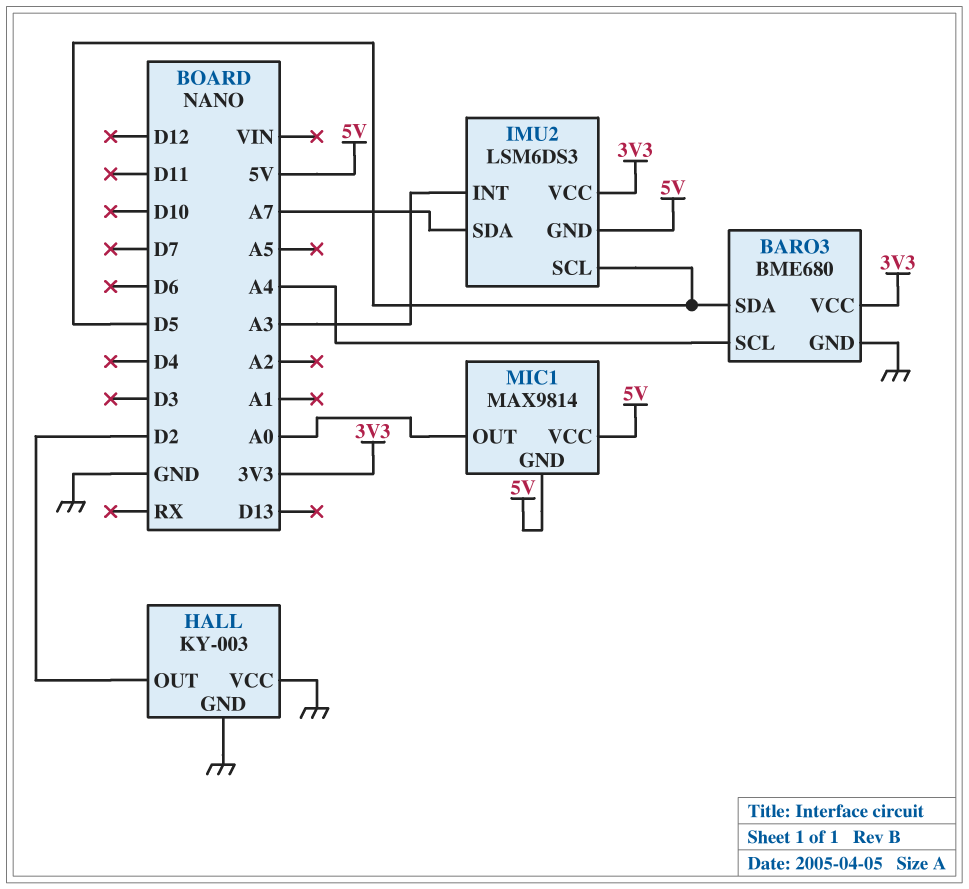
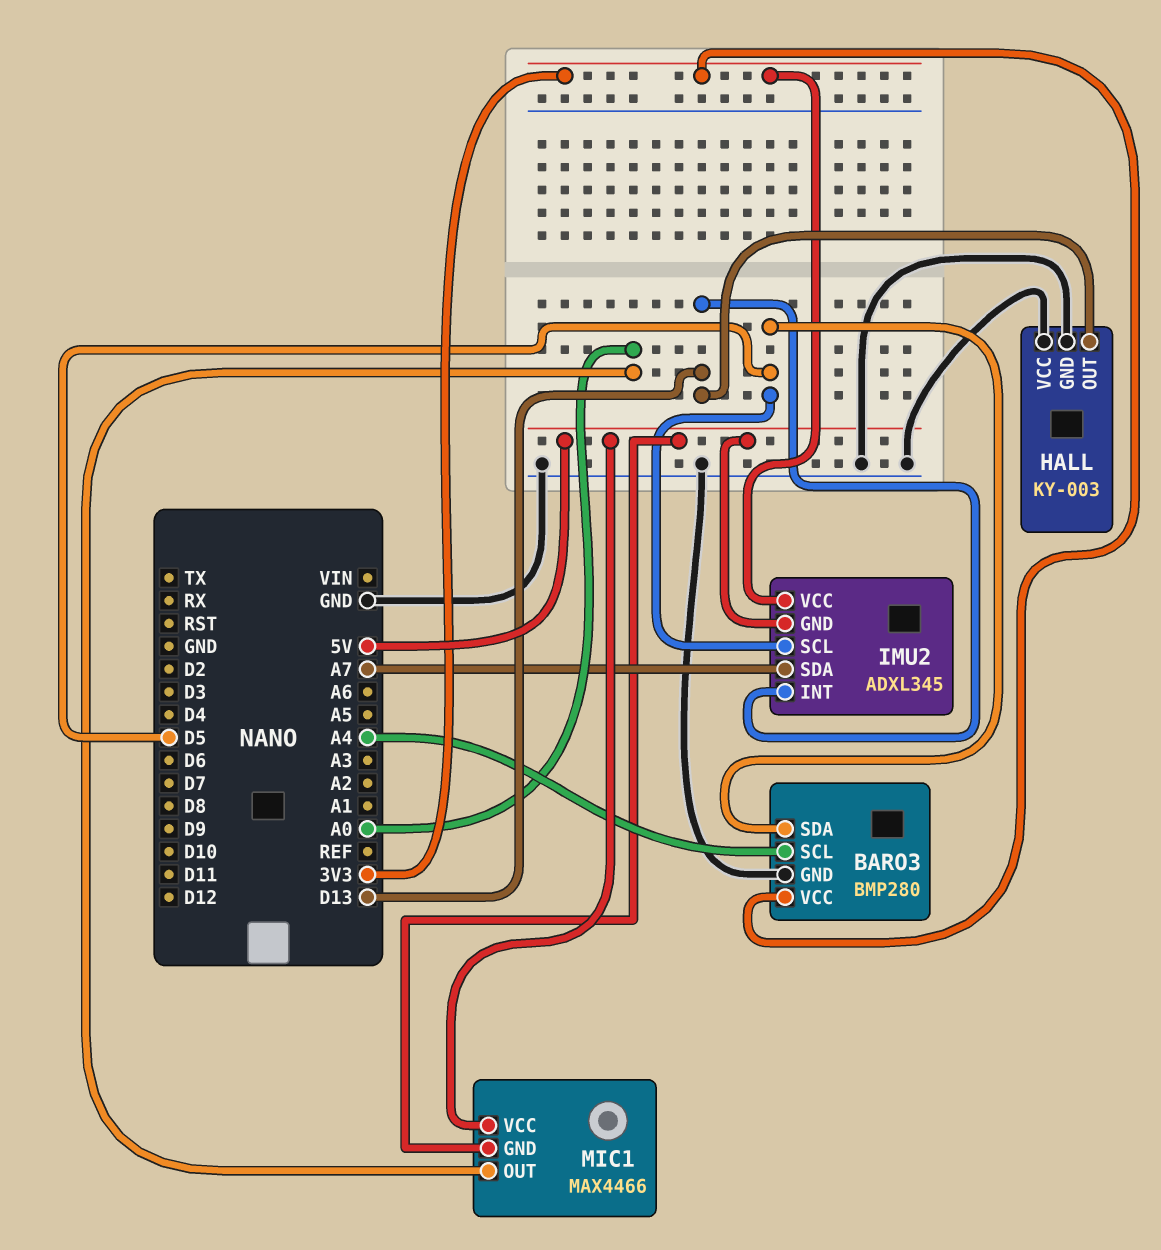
BARO3: BME680 -> BMP280
HALL pin OUT: D2 -> D13
IMU2: LSM6DS3 -> ADXL345
IMU2 pin INT: A3 -> D13
MIC1: MAX9814 -> MAX4466

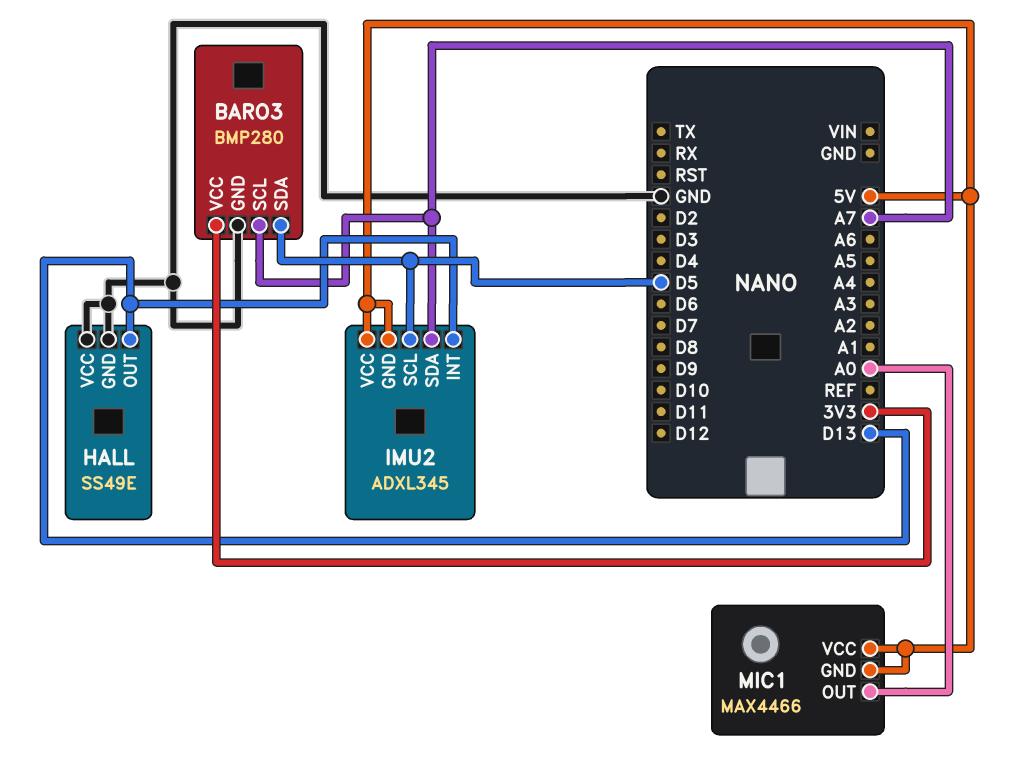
BARO3 pin SCL: A4 -> A7
HALL: KY-003 -> SS49E
IMU2 pin VCC: 3V3 -> 5V

